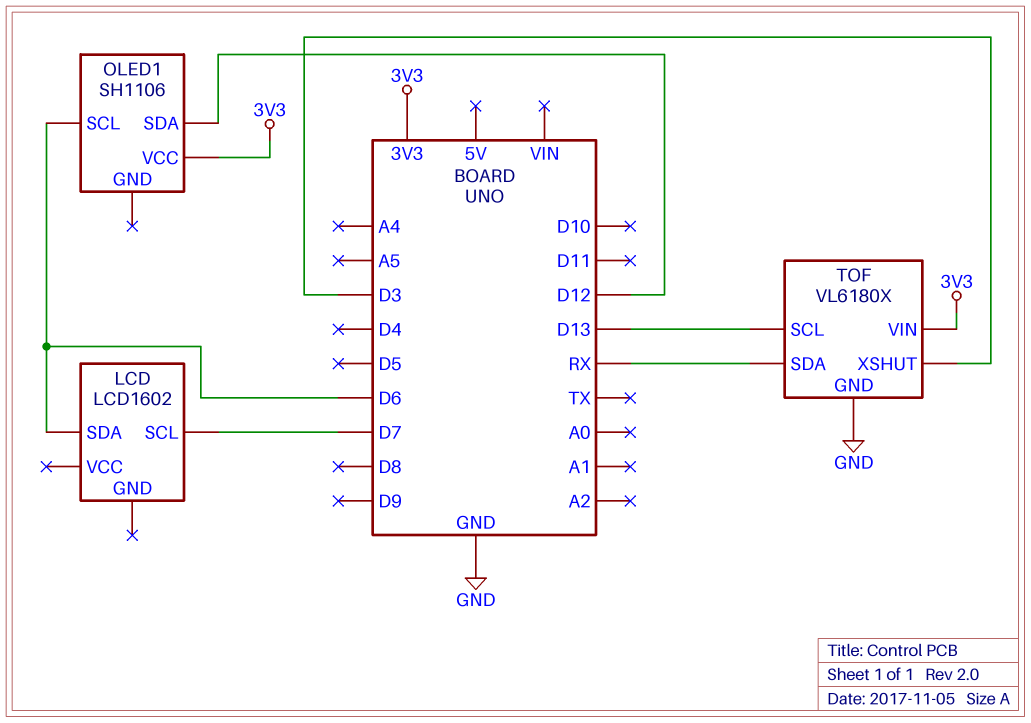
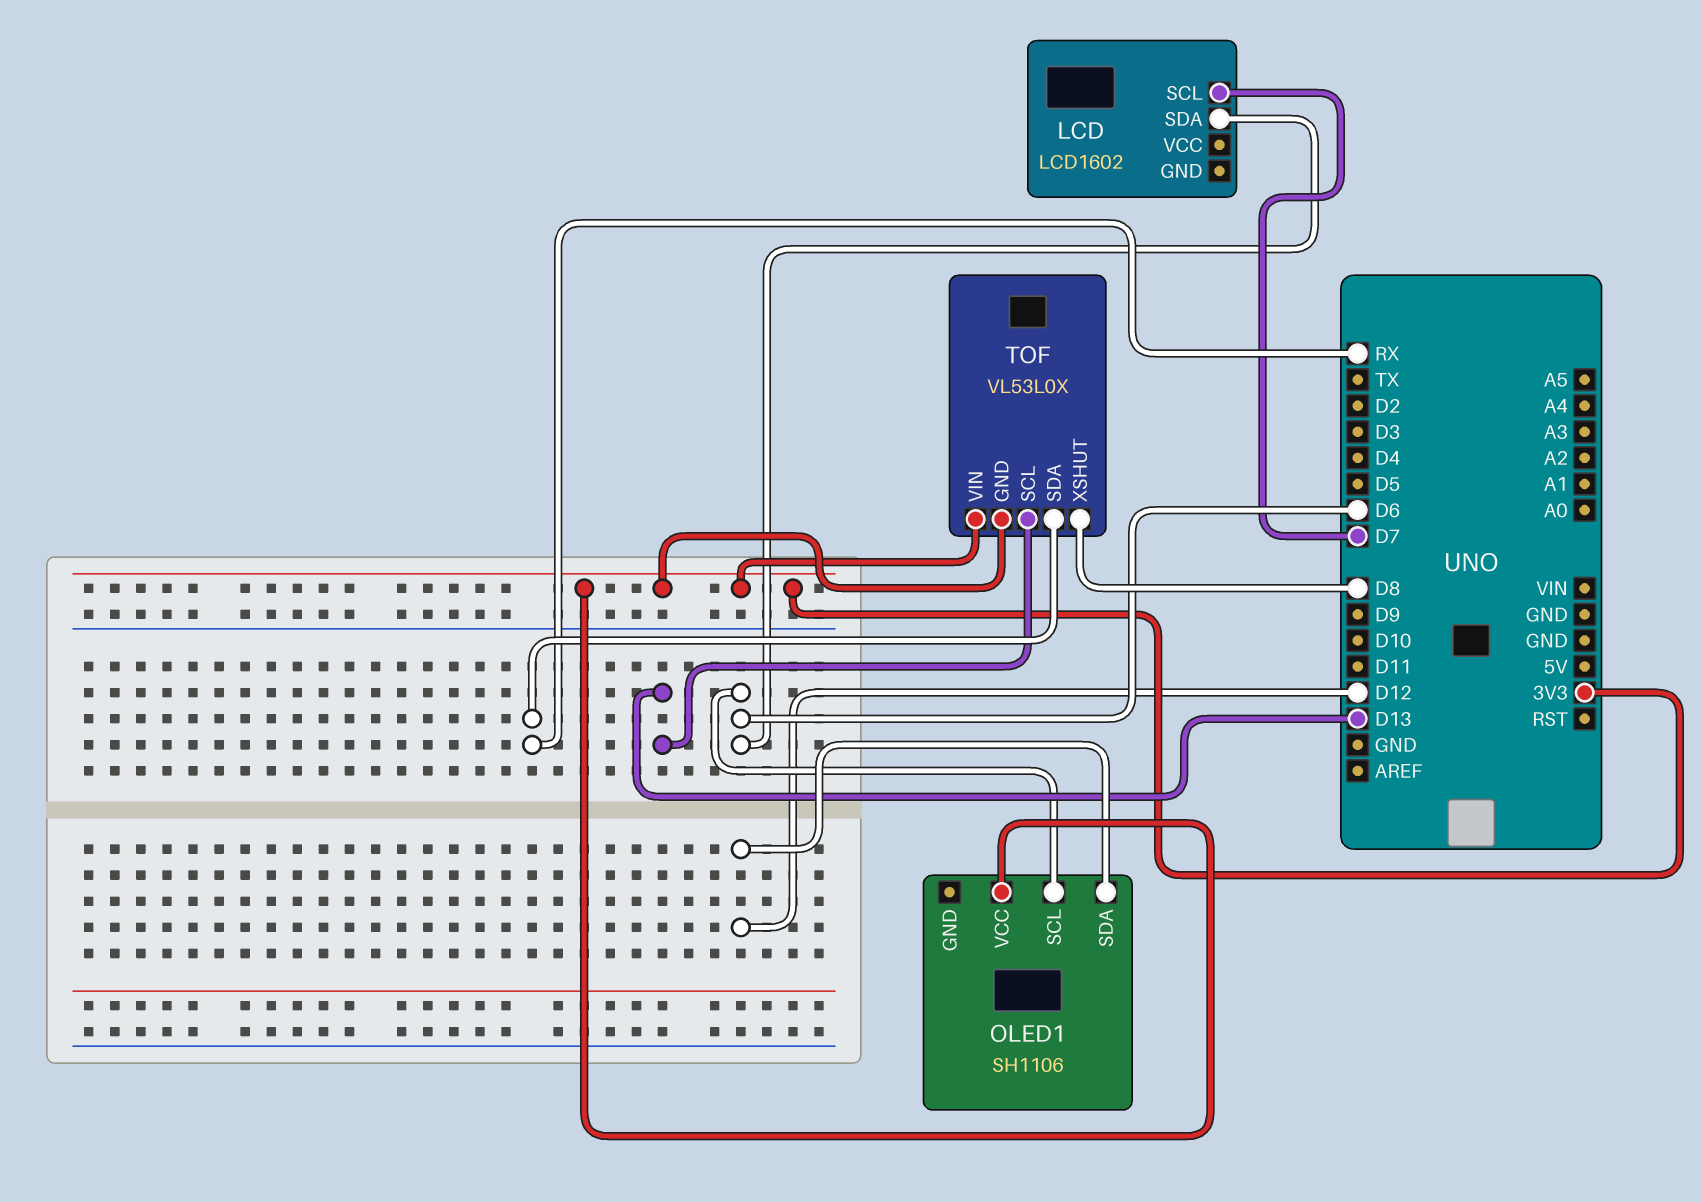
TOF: VL6180X -> VL53L0X
TOF pin GND: GND -> 3V3
TOF pin XSHUT: D3 -> D8

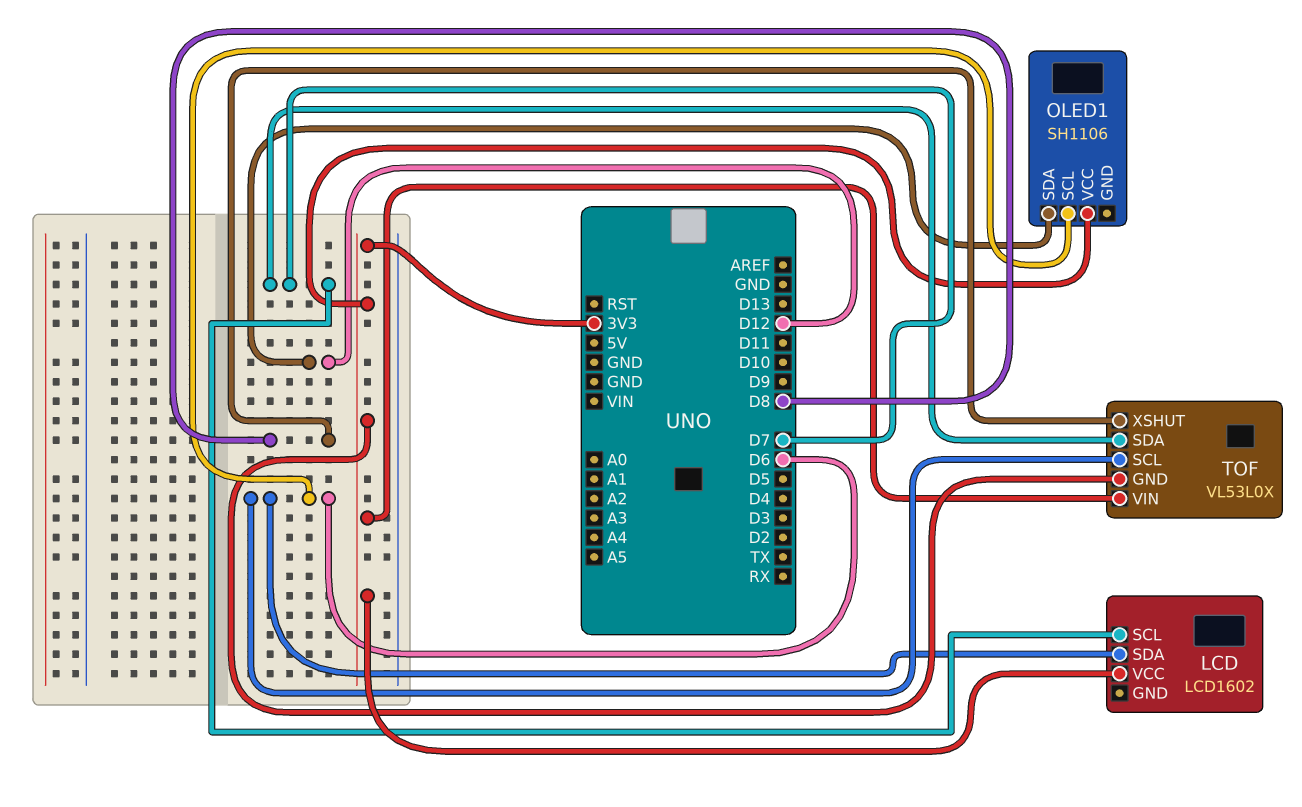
LCD pin VCC: none -> 3V3
TOF pin SCL: D13 -> D6
TOF pin SDA: RX -> D7

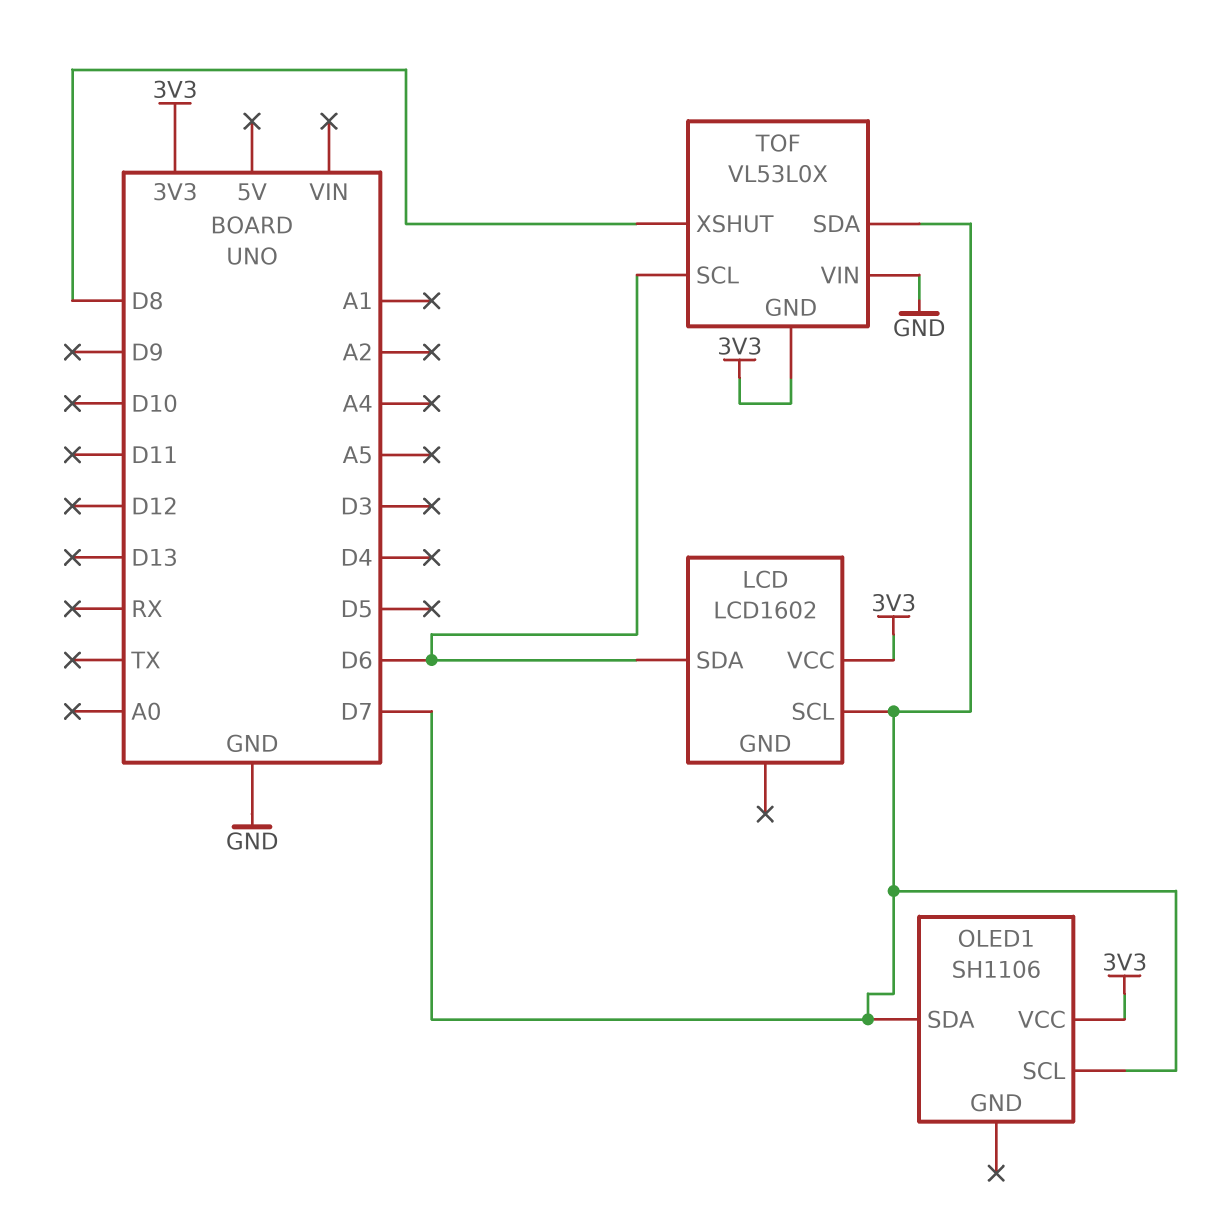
OLED1 pin SCL: D6 -> D7
OLED1 pin SDA: D12 -> D7
TOF pin VIN: 3V3 -> GND

